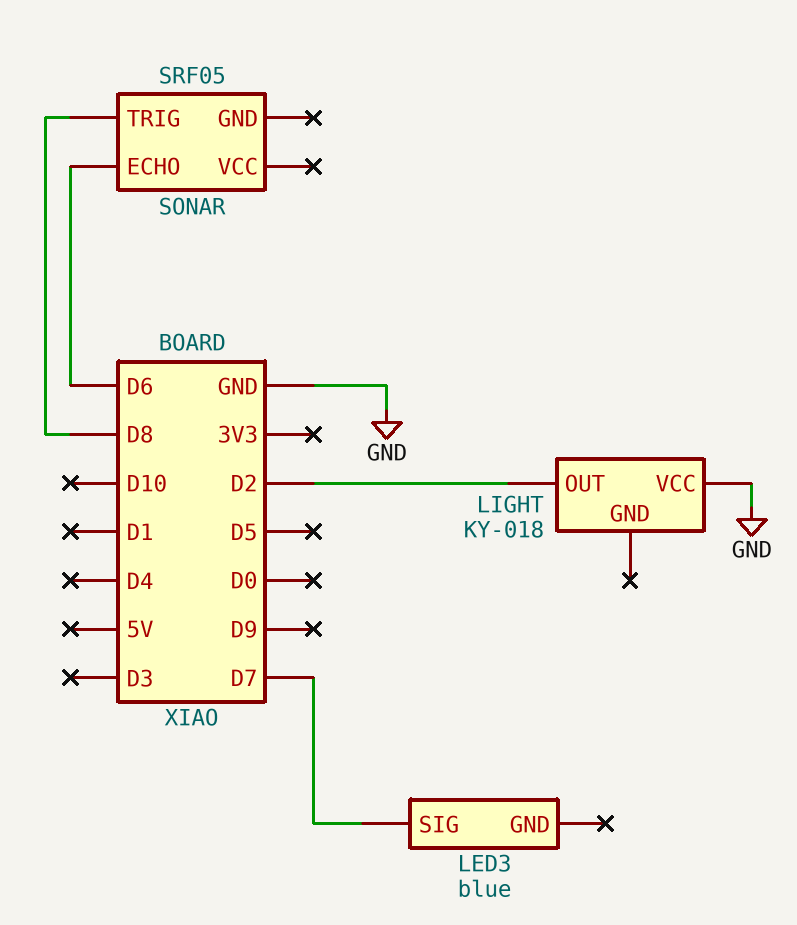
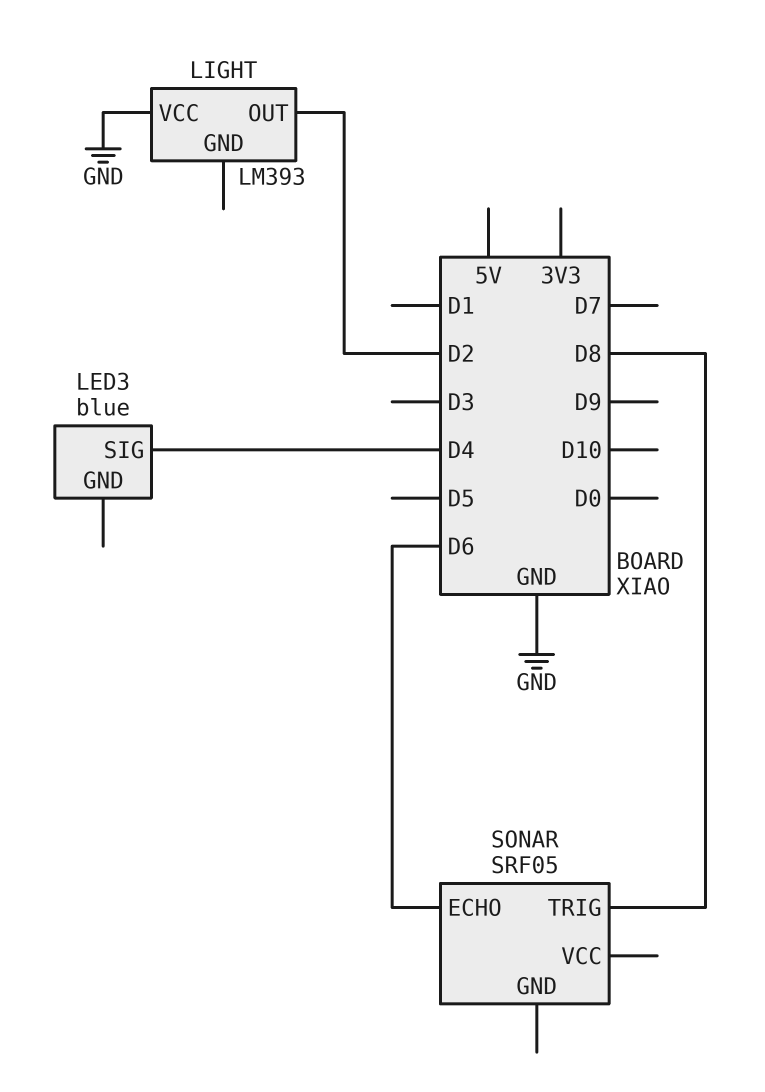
LED3 pin SIG: D7 -> D4
LIGHT: KY-018 -> LM393

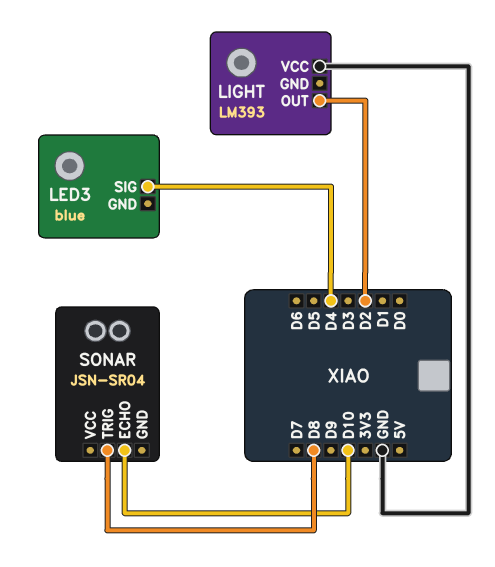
SONAR: SRF05 -> JSN-SR04
SONAR pin ECHO: D6 -> D10

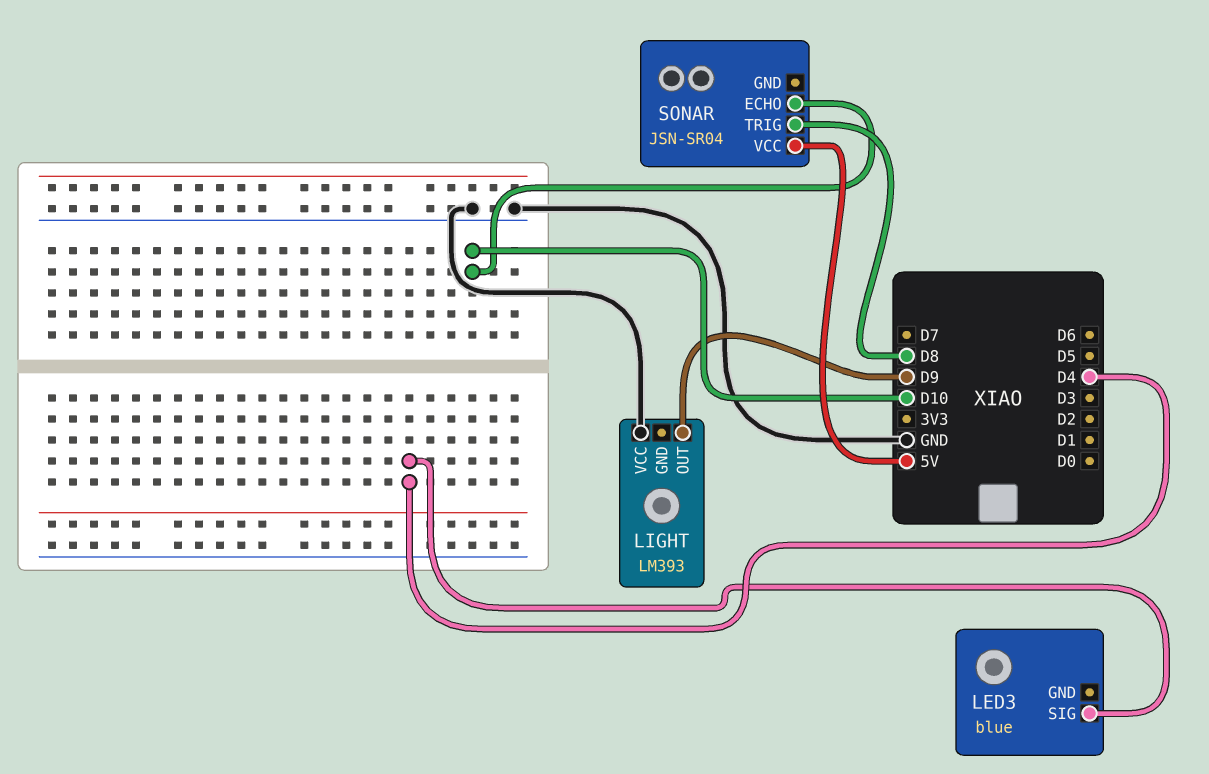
LIGHT pin OUT: D2 -> D9
SONAR pin VCC: none -> 5V

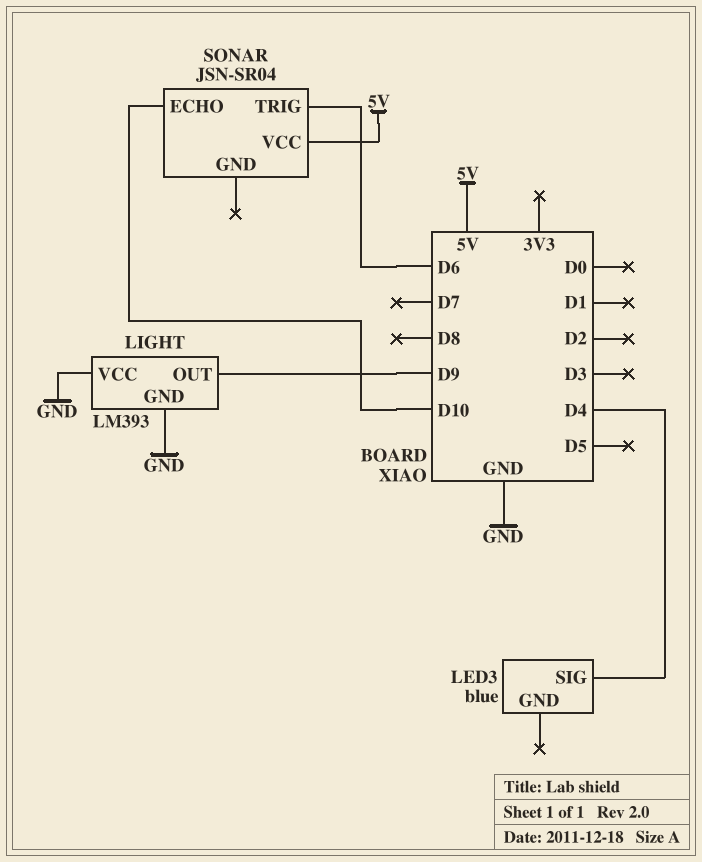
LIGHT pin GND: none -> GND
SONAR pin TRIG: D8 -> D6

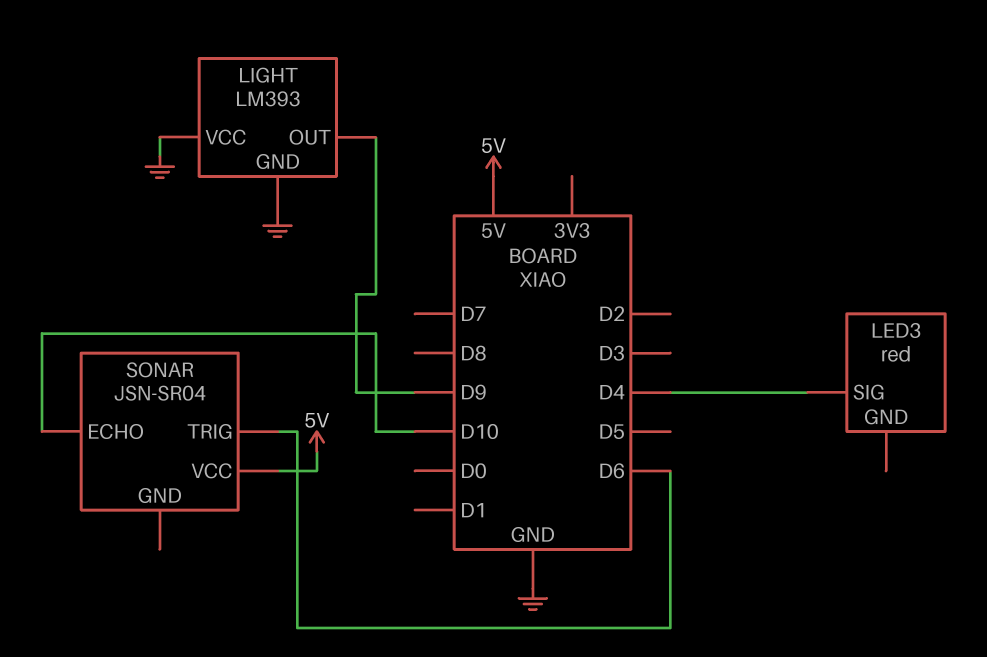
LED3: blue -> red

